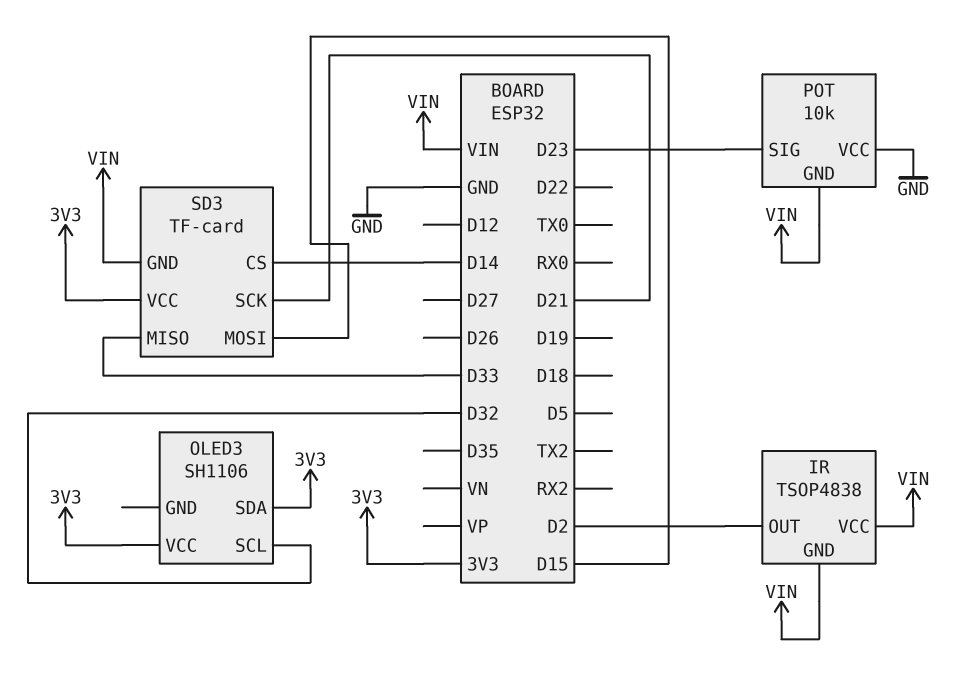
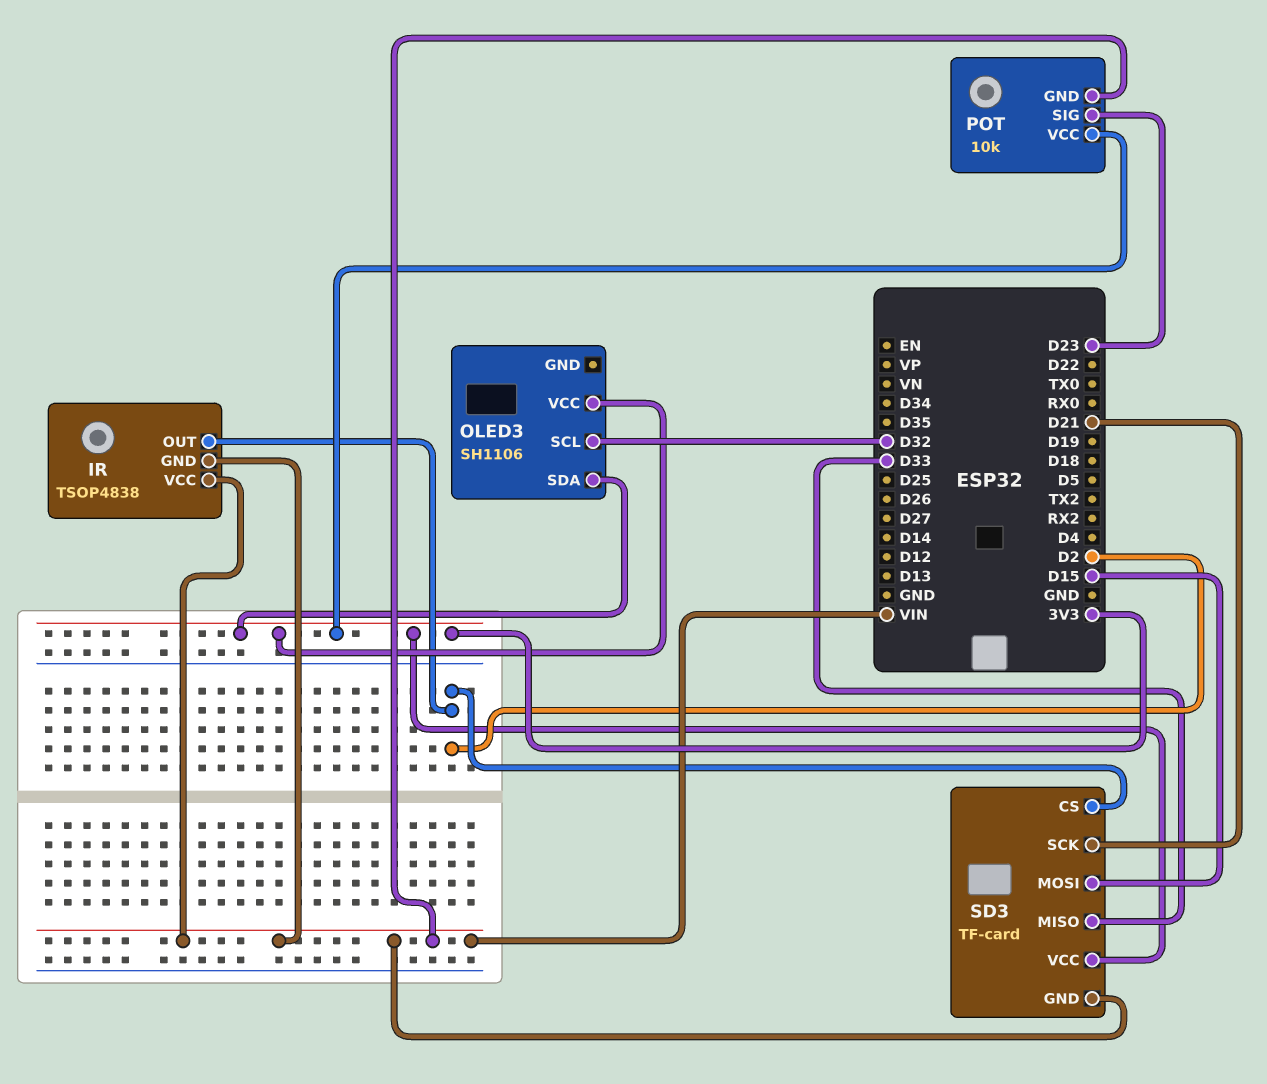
POT pin VCC: GND -> 3V3
SD3 pin CS: D14 -> D2

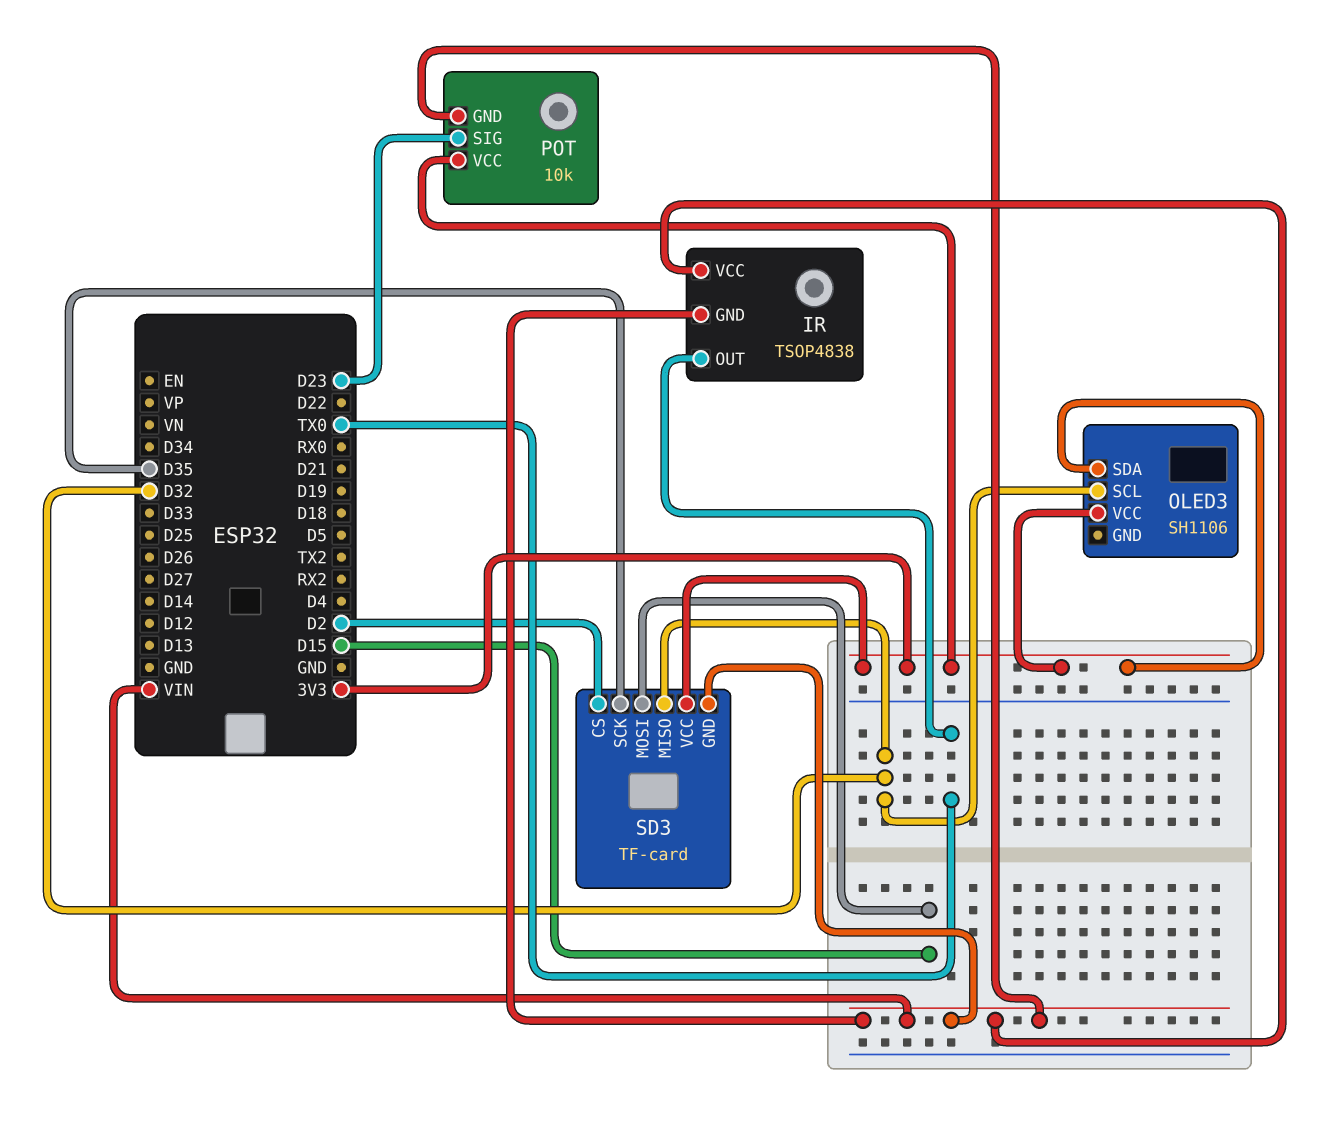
IR pin OUT: D2 -> TX0
SD3 pin MISO: D33 -> D32
SD3 pin SCK: D21 -> D35

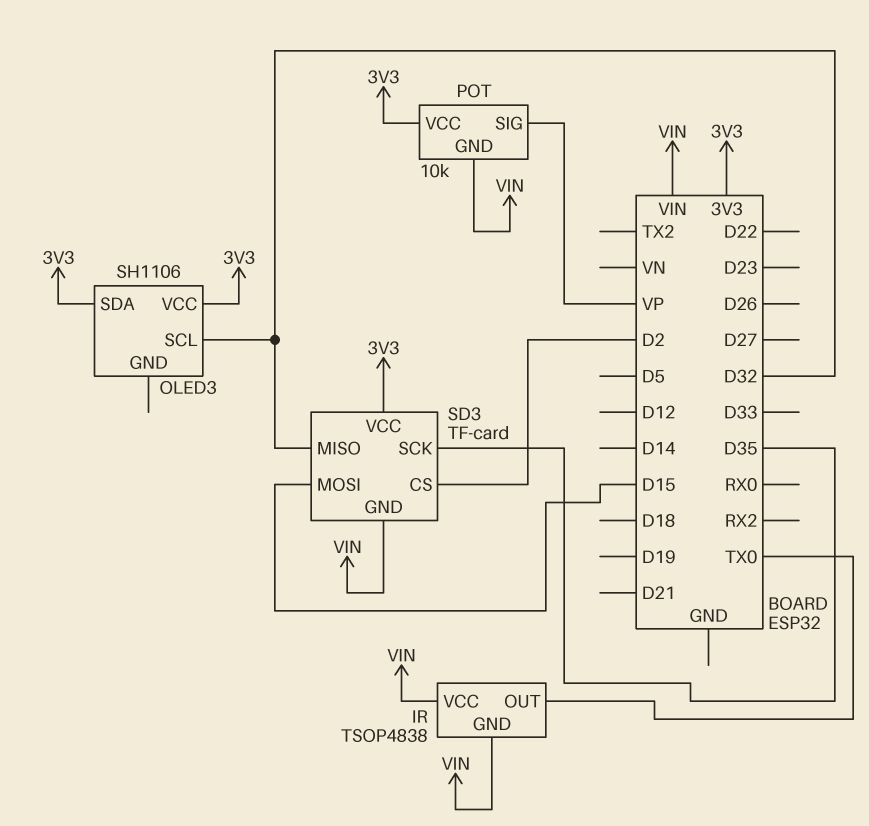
POT pin SIG: D23 -> VP

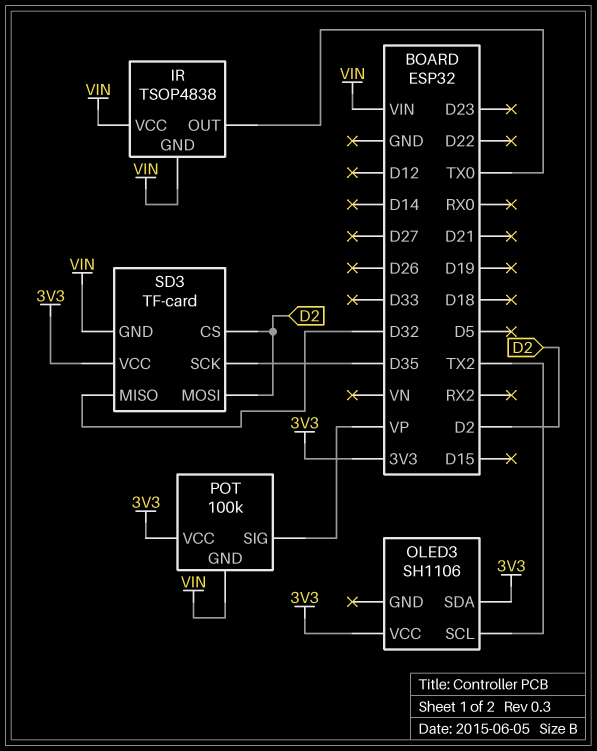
OLED3 pin SCL: D32 -> TX2
POT: 10k -> 100k
SD3 pin MOSI: D15 -> D2

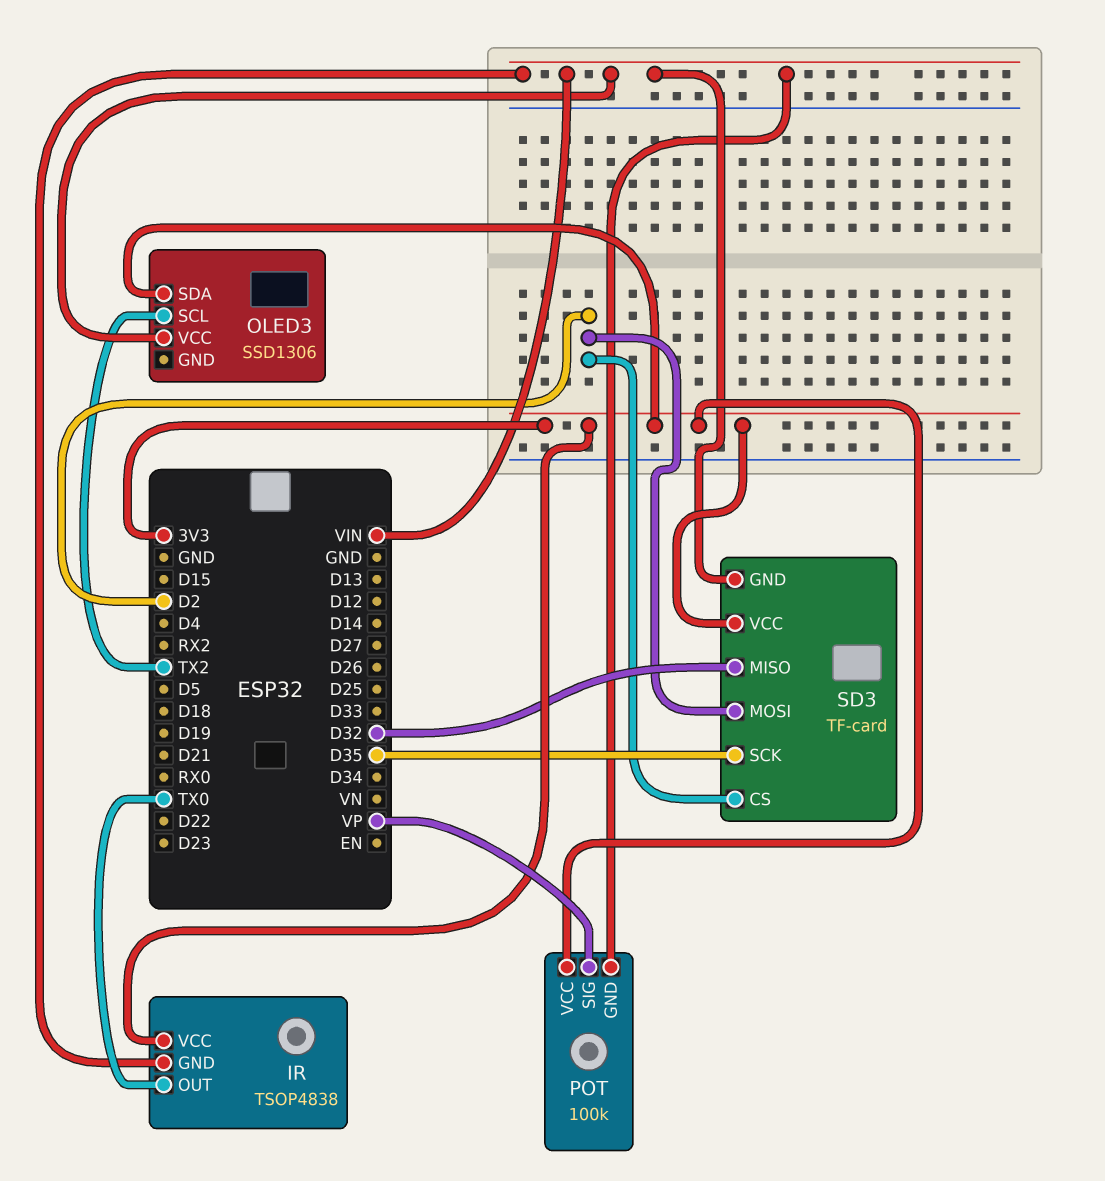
IR pin VCC: VIN -> 3V3
OLED3: SH1106 -> SSD1306
OLED3 pin VCC: 3V3 -> VIN

